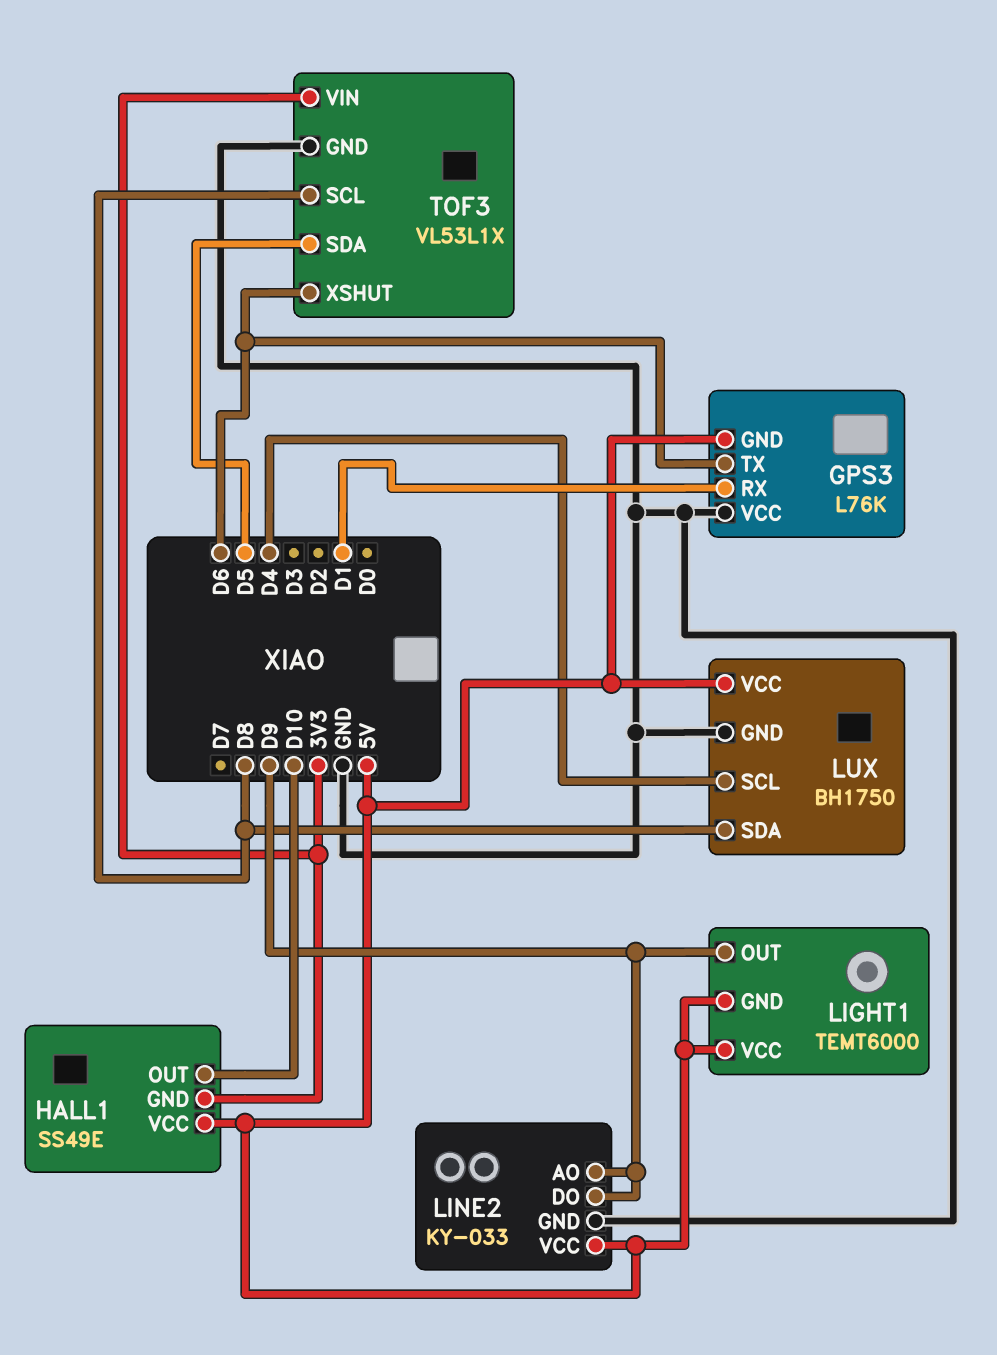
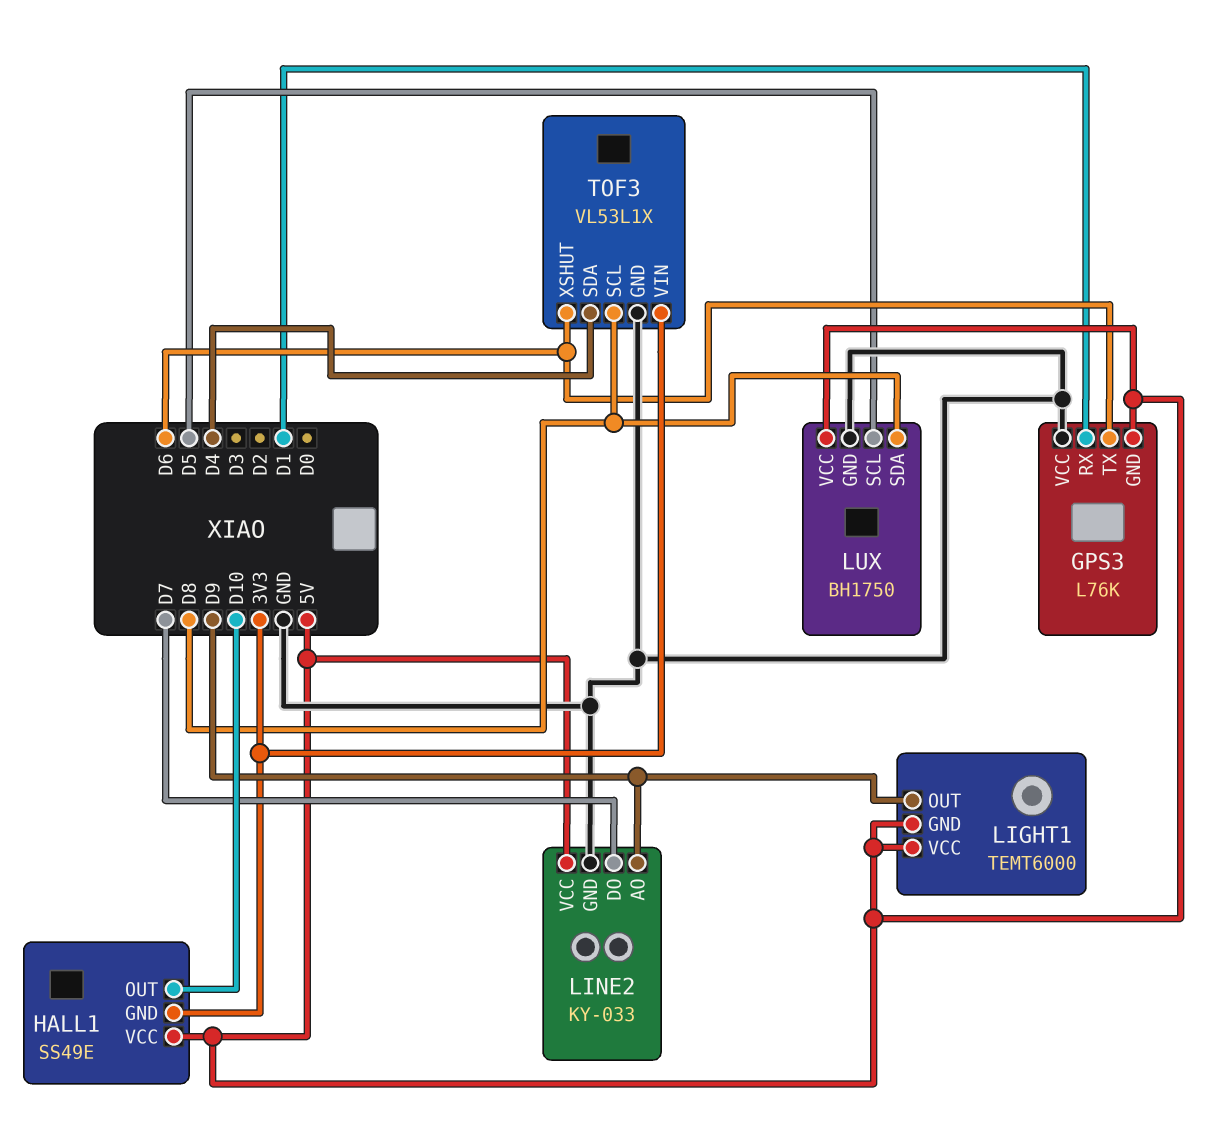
LINE2 pin DO: D9 -> D7
LUX pin SCL: D4 -> D5
TOF3 pin SDA: D5 -> D4

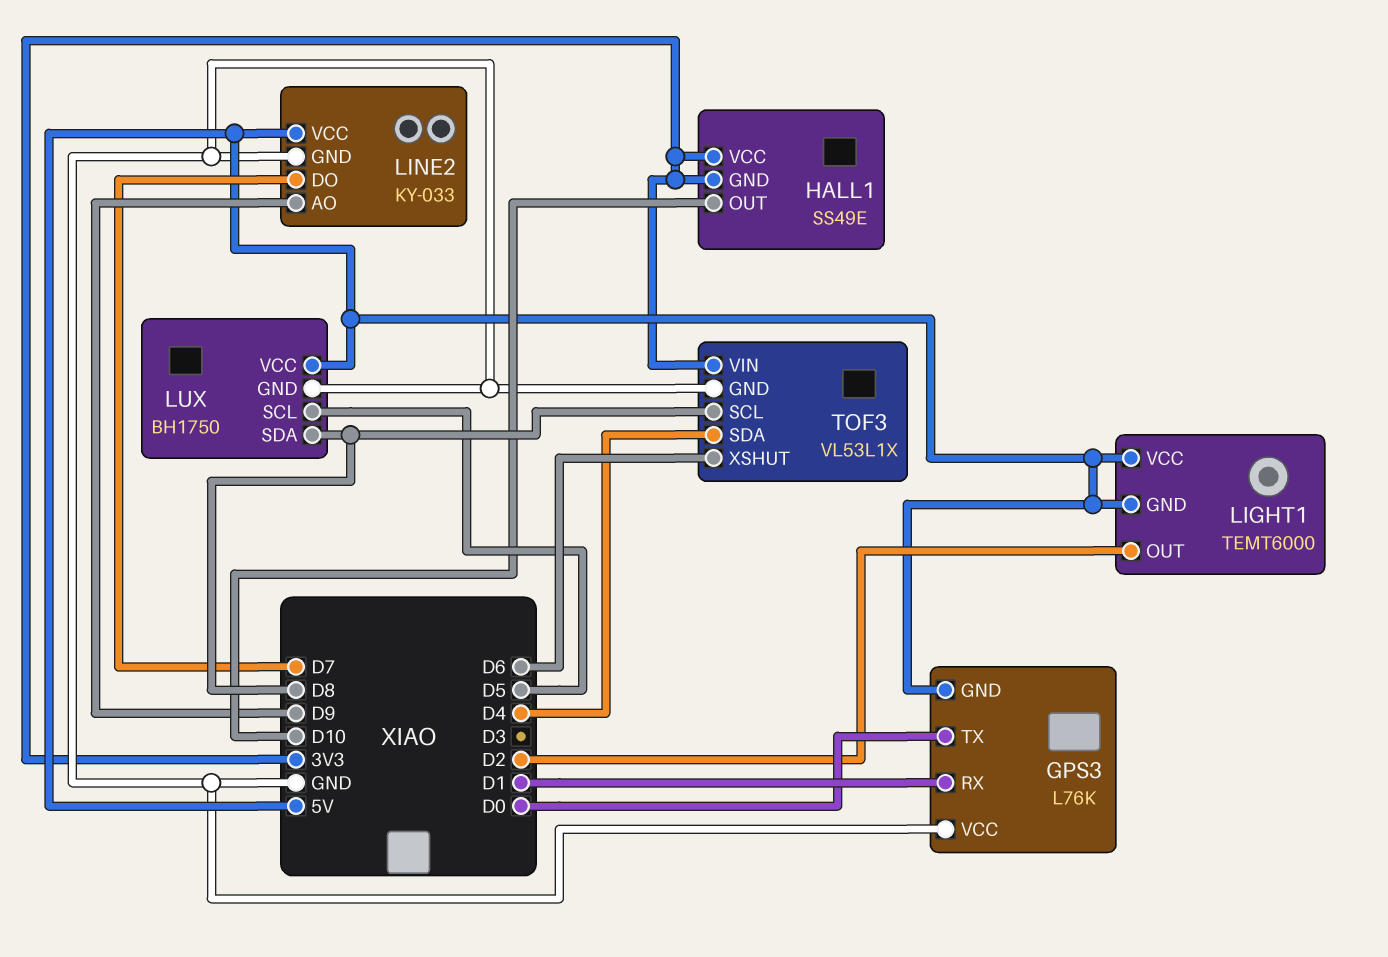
GPS3 pin TX: D6 -> D0
HALL1 pin VCC: 5V -> 3V3
LIGHT1 pin OUT: D9 -> D2

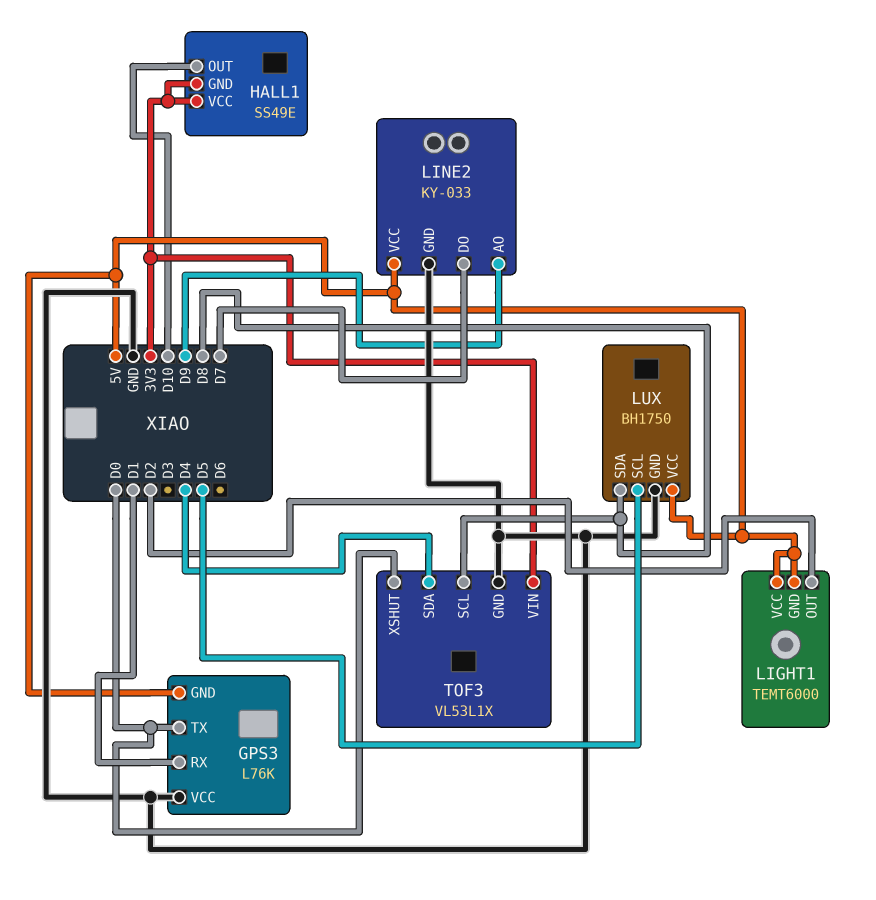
TOF3 pin XSHUT: D6 -> D0

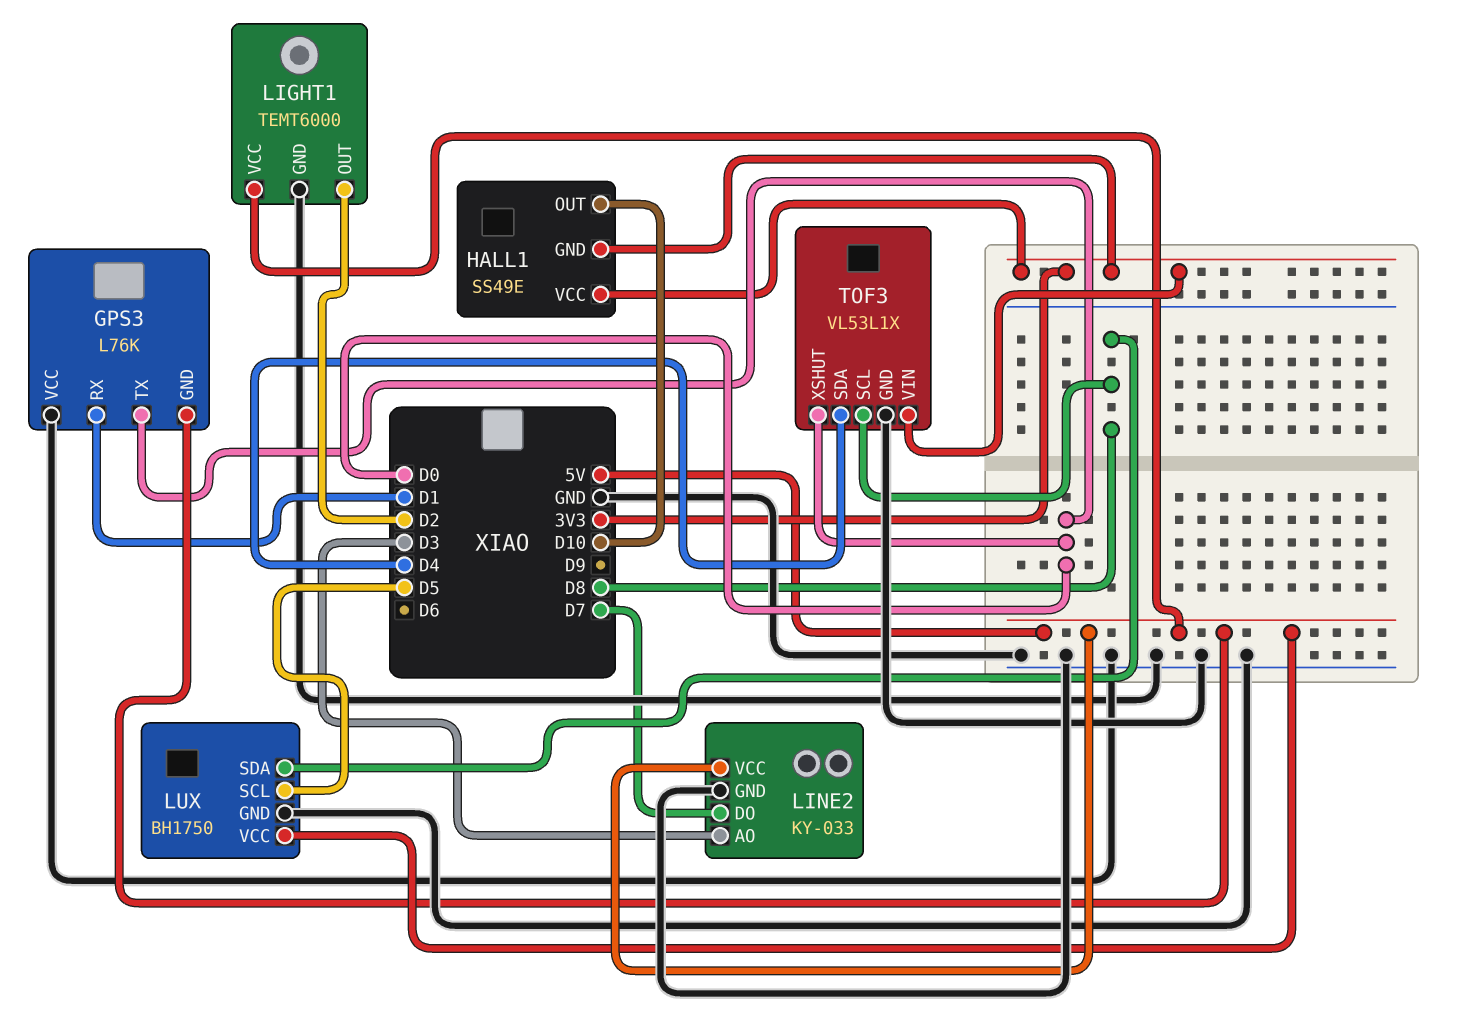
LIGHT1 pin GND: 5V -> GND
LINE2 pin AO: D9 -> D3

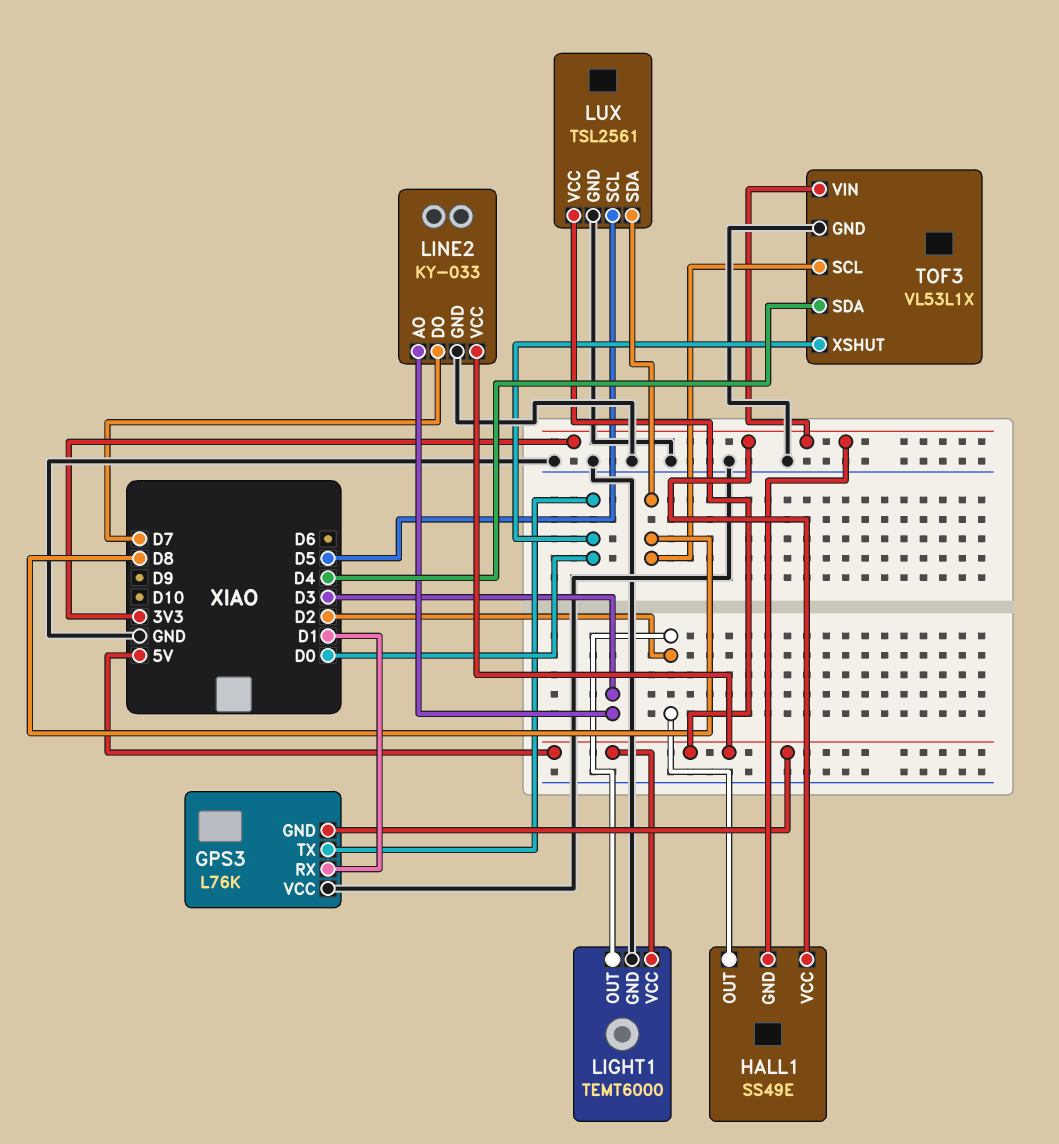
HALL1 pin OUT: D10 -> D2
LUX: BH1750 -> TSL2561

